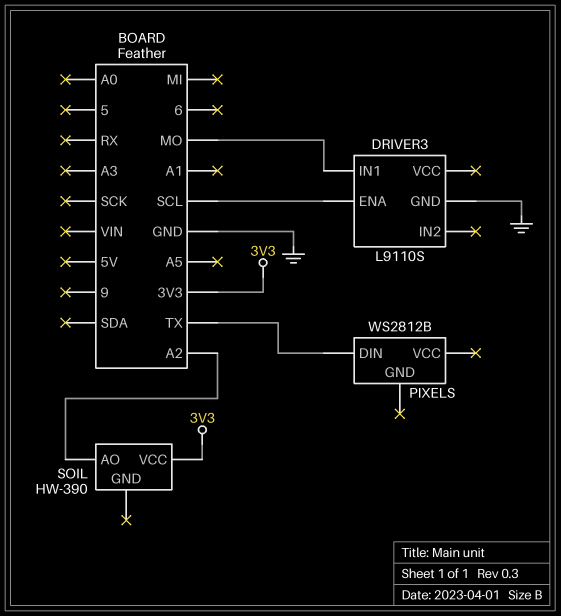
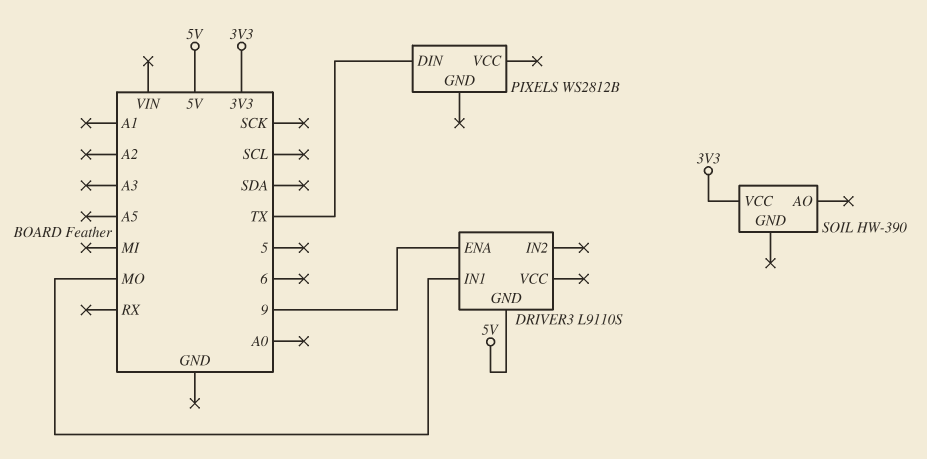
DRIVER3 pin ENA: SCL -> 9
DRIVER3 pin GND: GND -> 5V
SOIL pin AO: A2 -> none

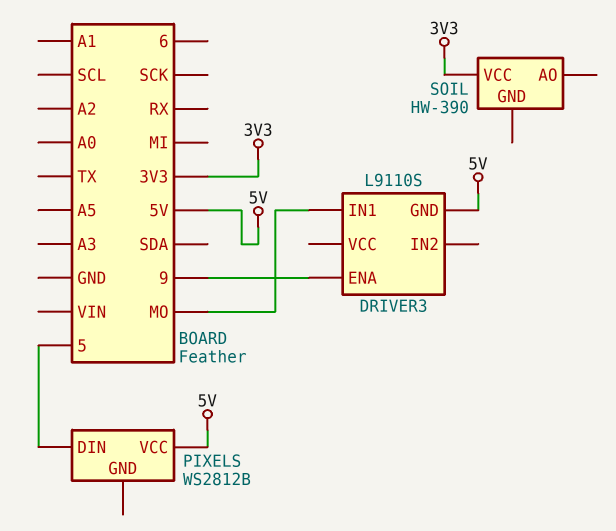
PIXELS pin DIN: TX -> 5
PIXELS pin VCC: none -> 5V

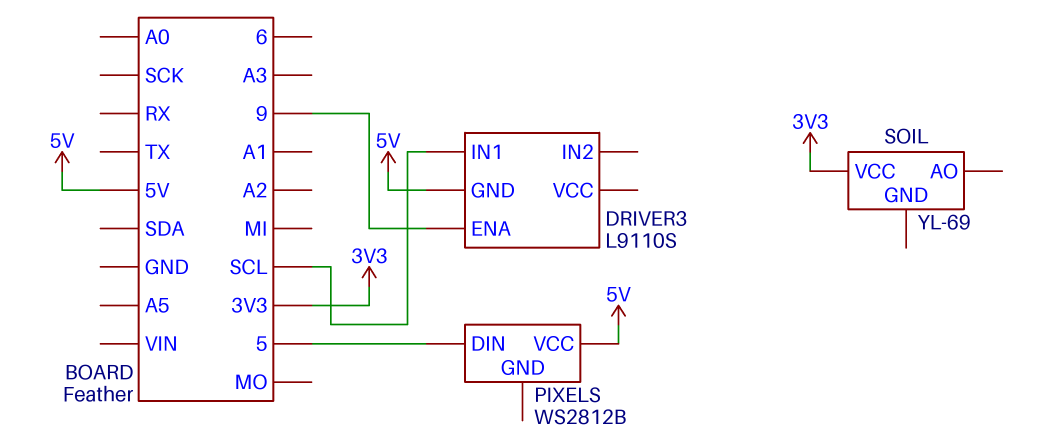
DRIVER3 pin IN1: MO -> SCL
SOIL: HW-390 -> YL-69

